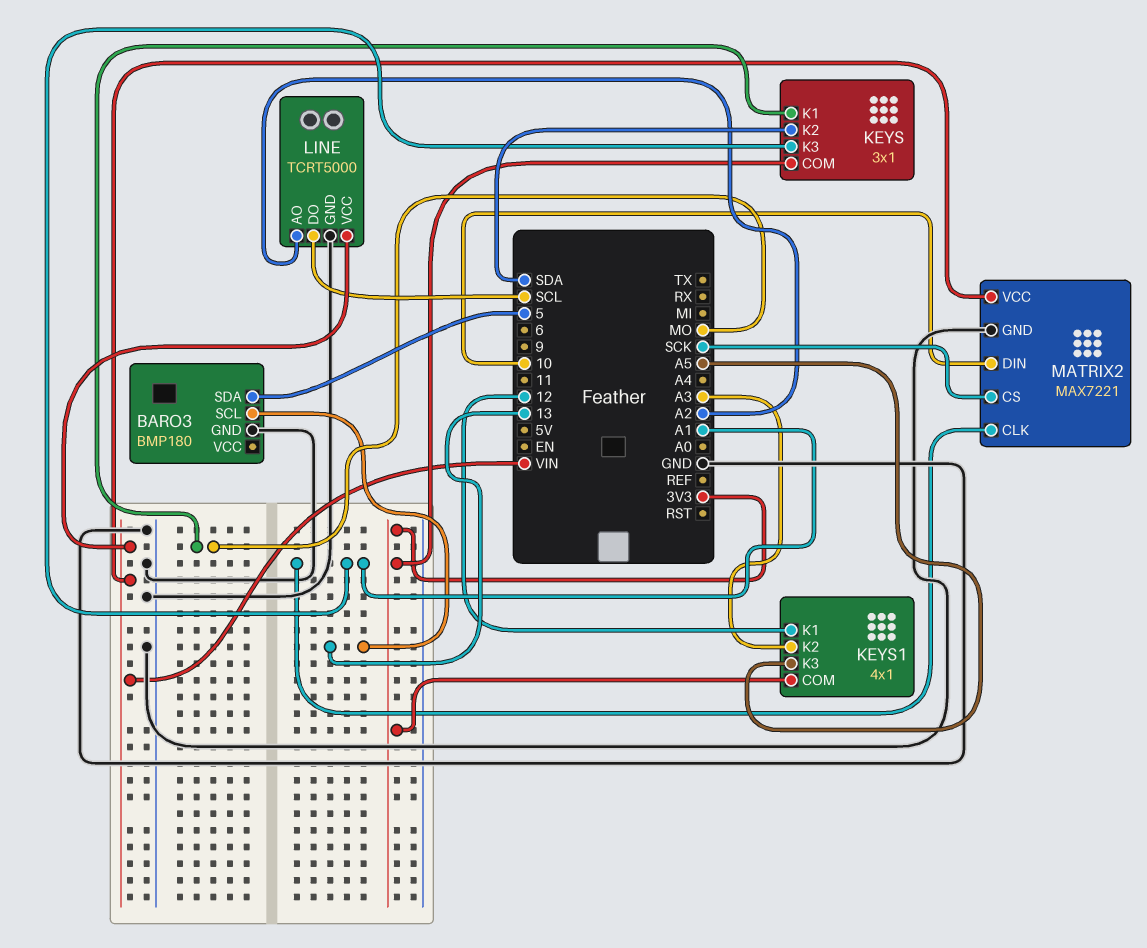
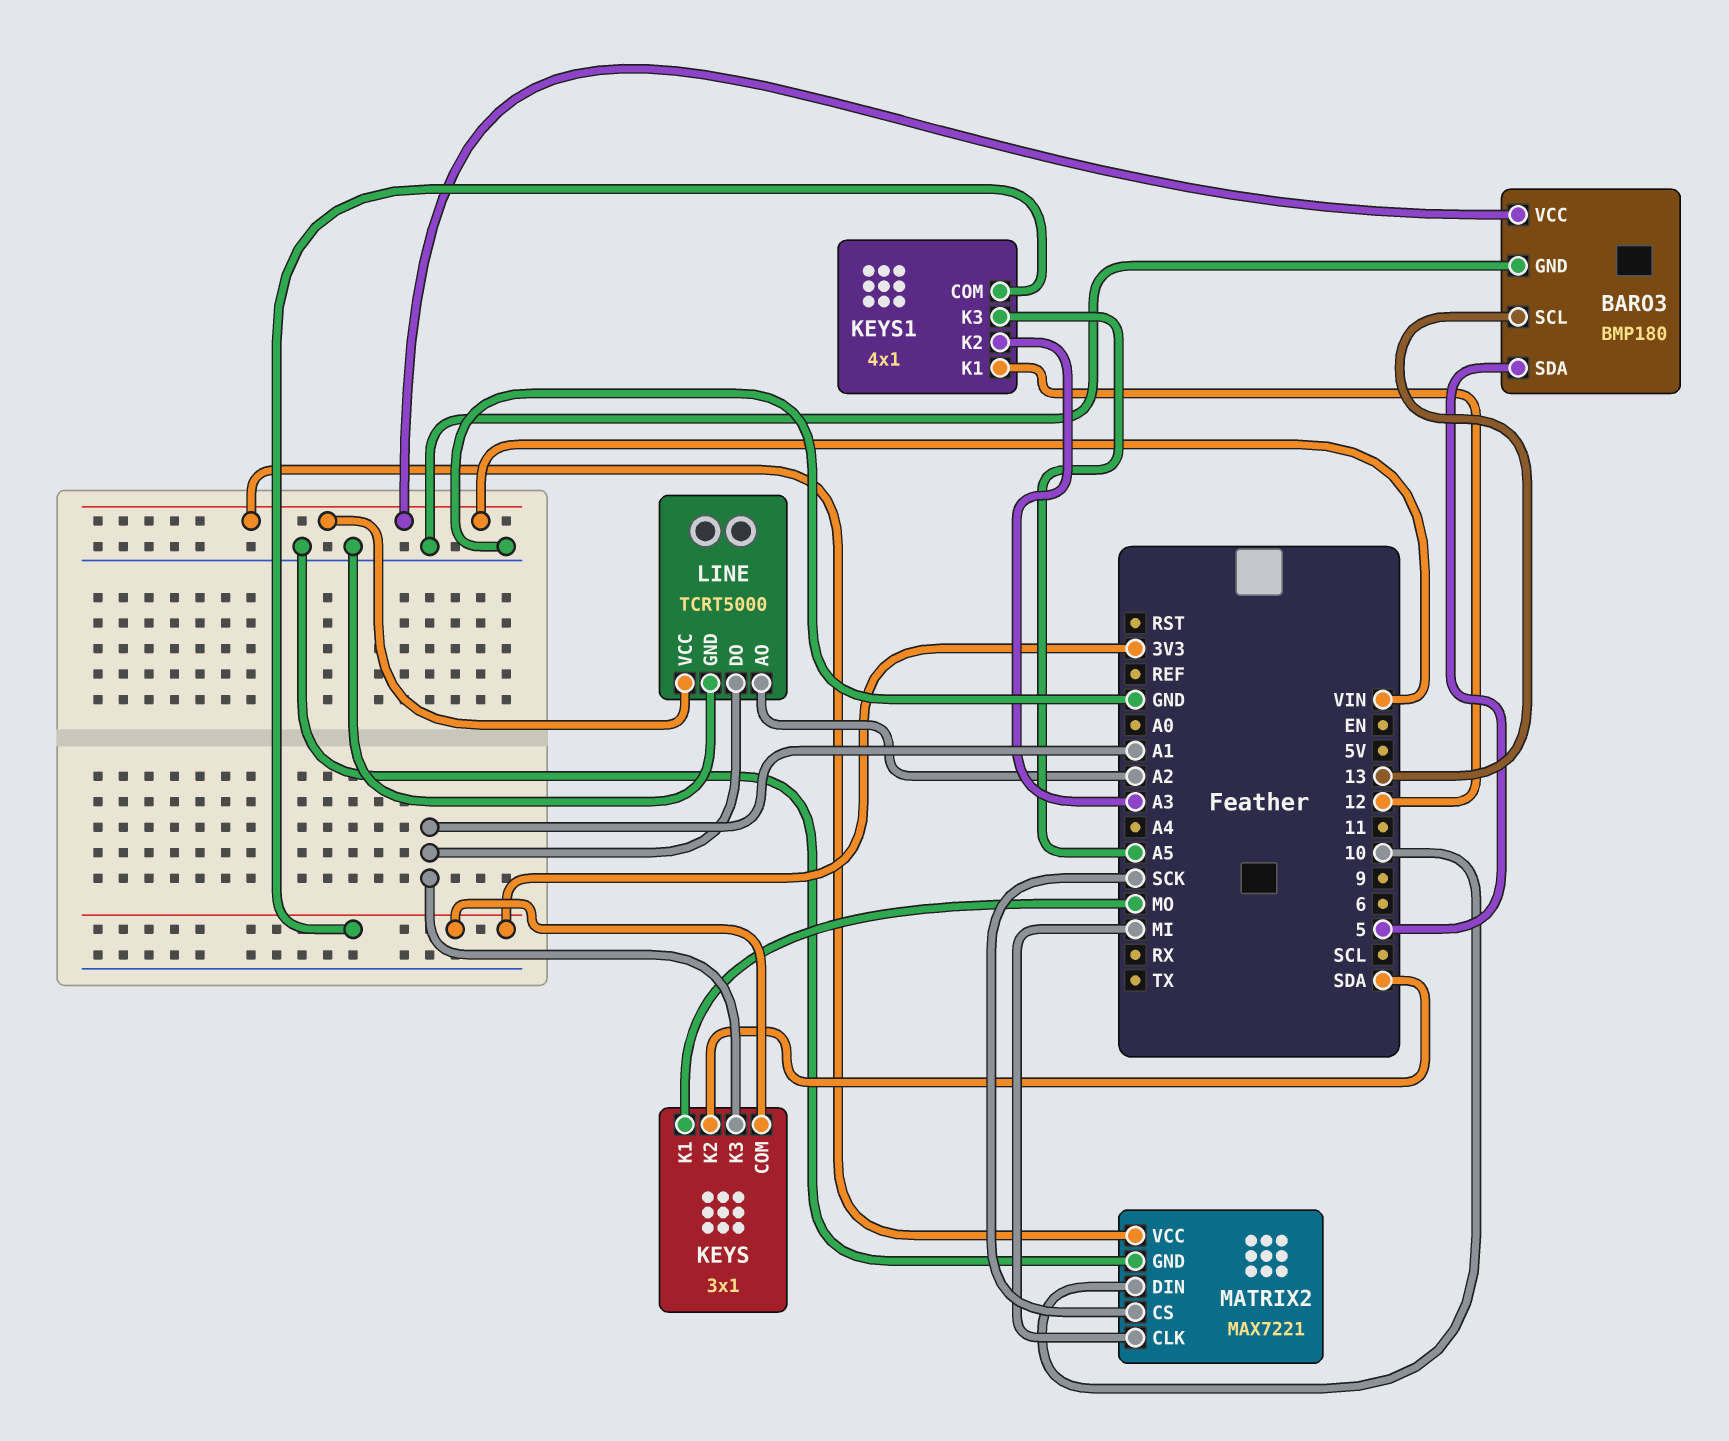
BARO3 pin VCC: none -> VIN
LINE pin DO: SCL -> A1
MATRIX2 pin CLK: A1 -> MI

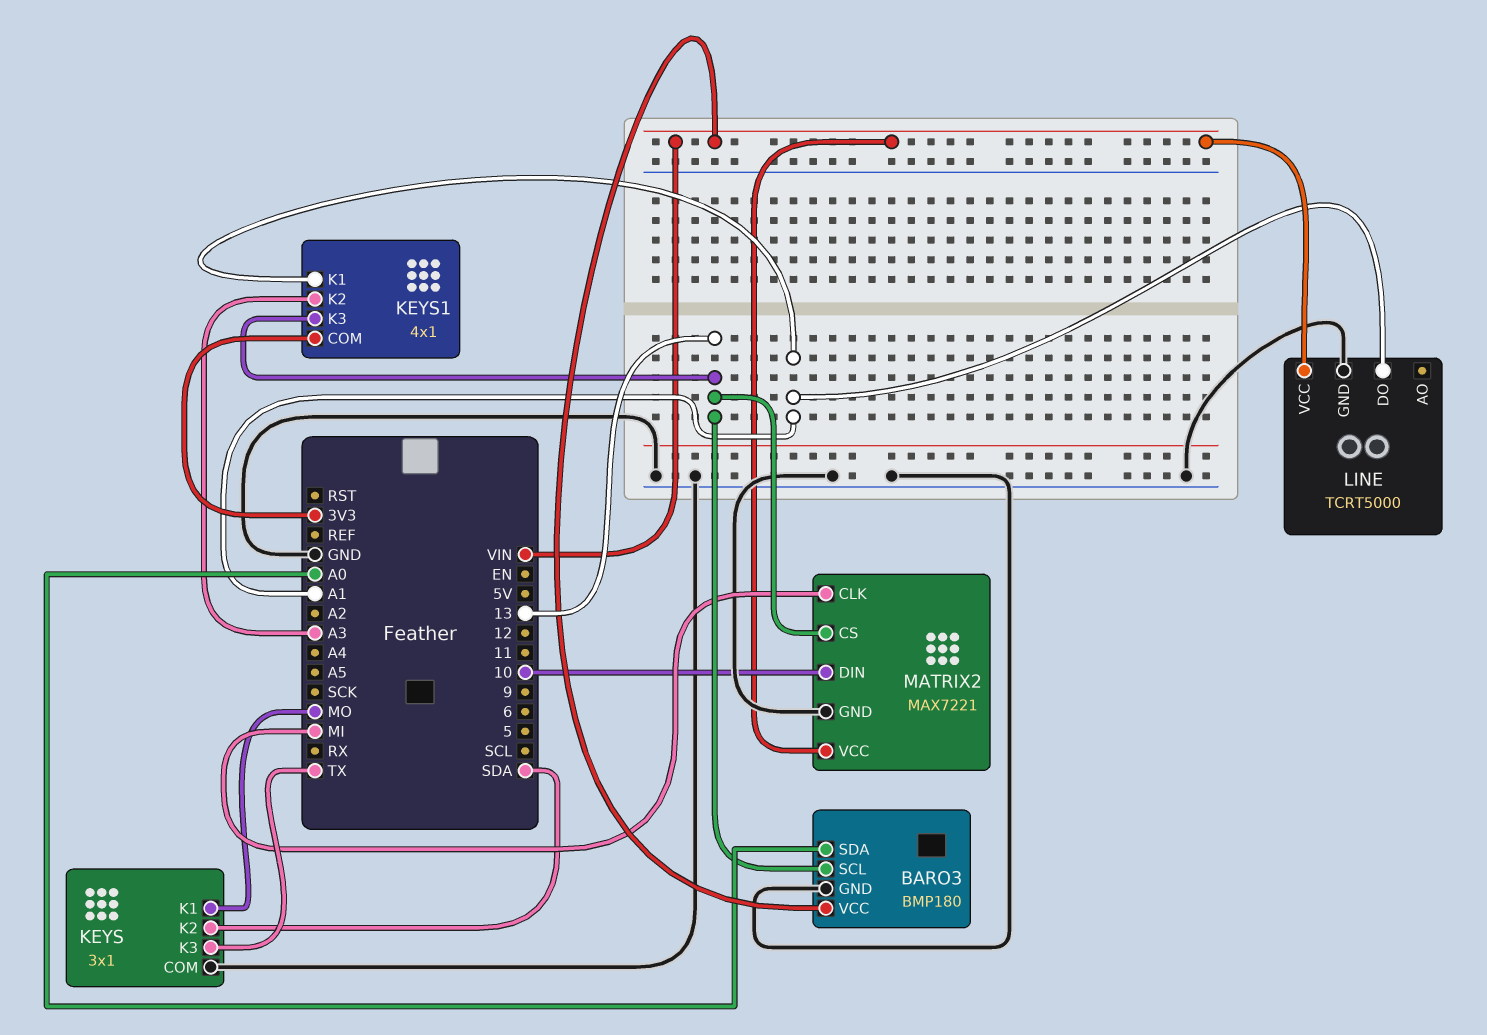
BARO3 pin SDA: 5 -> A0
KEYS pin COM: 3V3 -> GND
KEYS pin K3: A1 -> TX
KEYS1 pin K1: 12 -> A1
KEYS1 pin K3: A5 -> 13
LINE pin AO: A2 -> none
MATRIX2 pin CS: SCK -> 13

